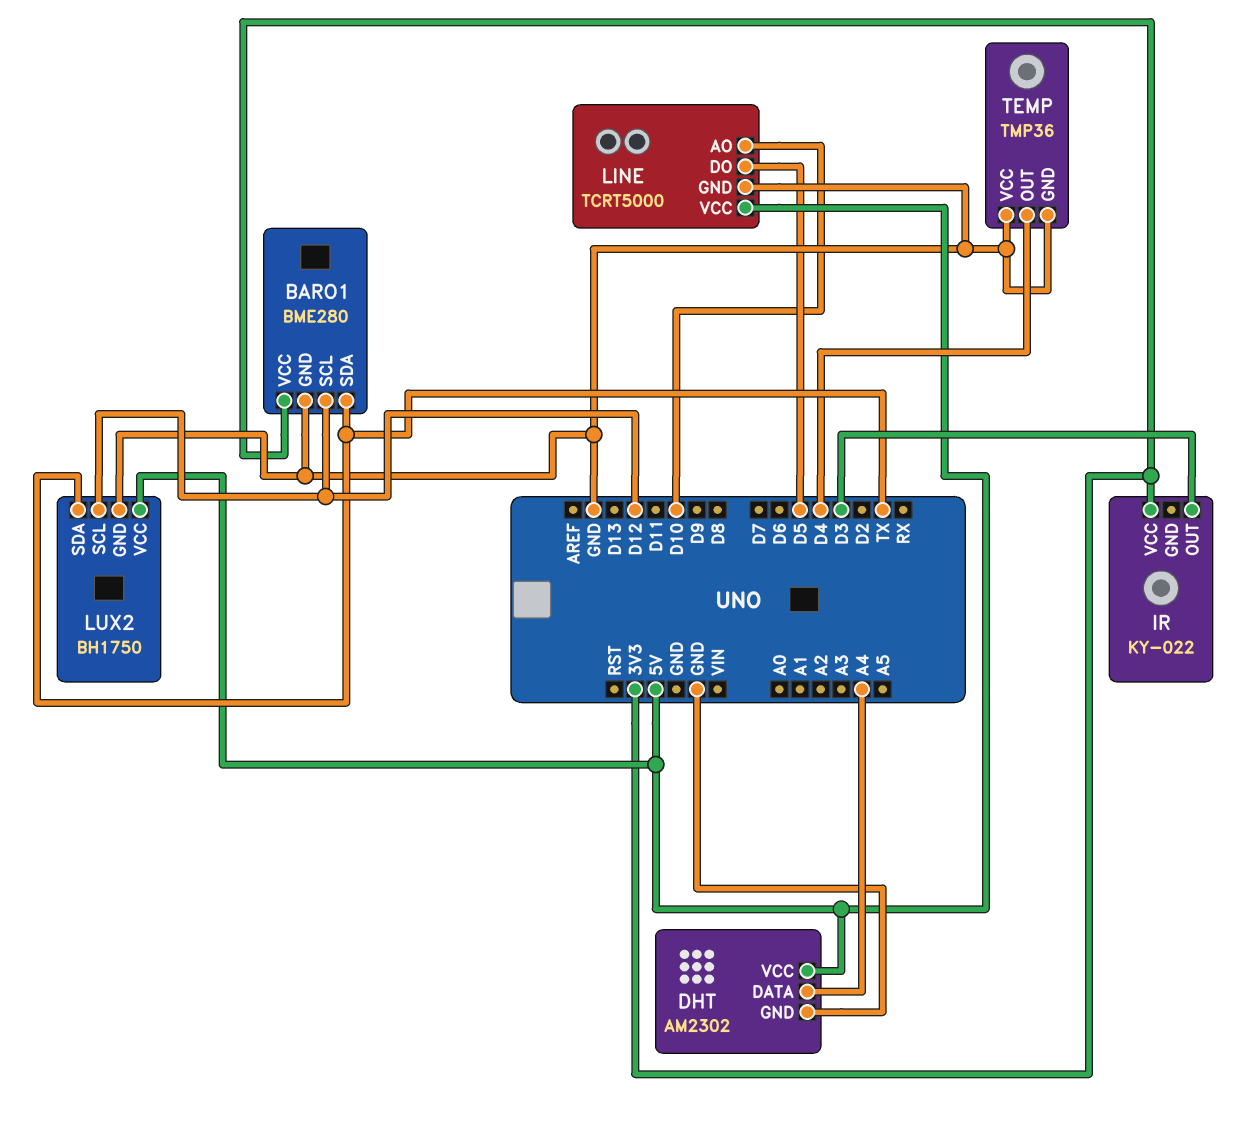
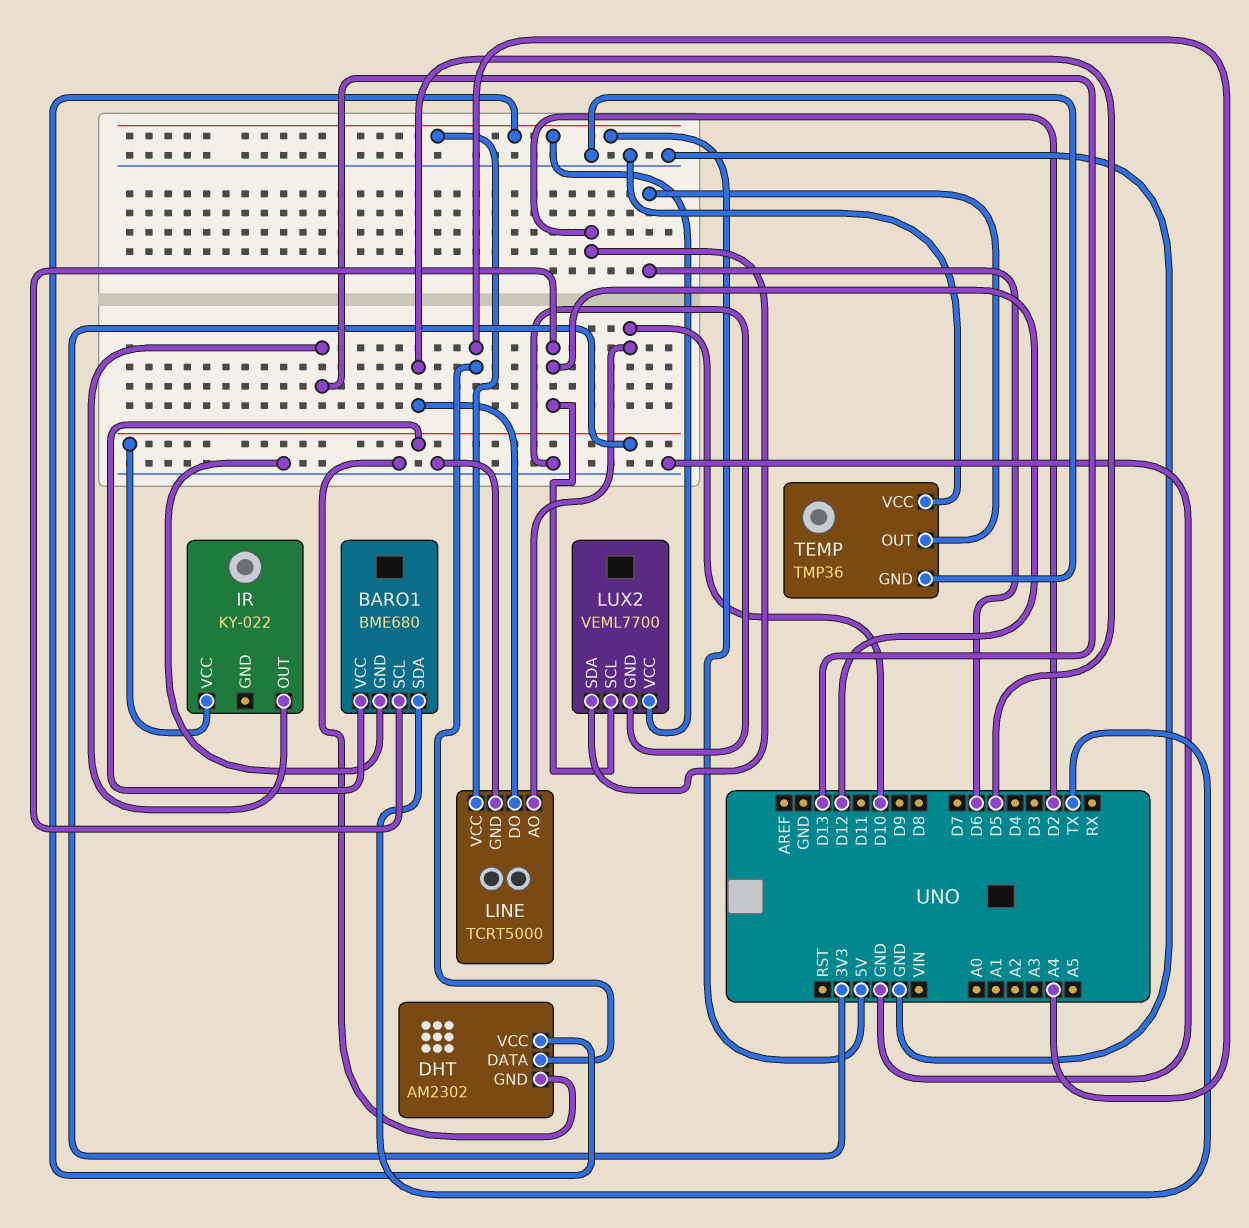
BARO1: BME280 -> BME680
IR pin OUT: D3 -> D13
LUX2: BH1750 -> VEML7700
LUX2 pin SDA: TX -> D2
TEMP pin OUT: D4 -> D6

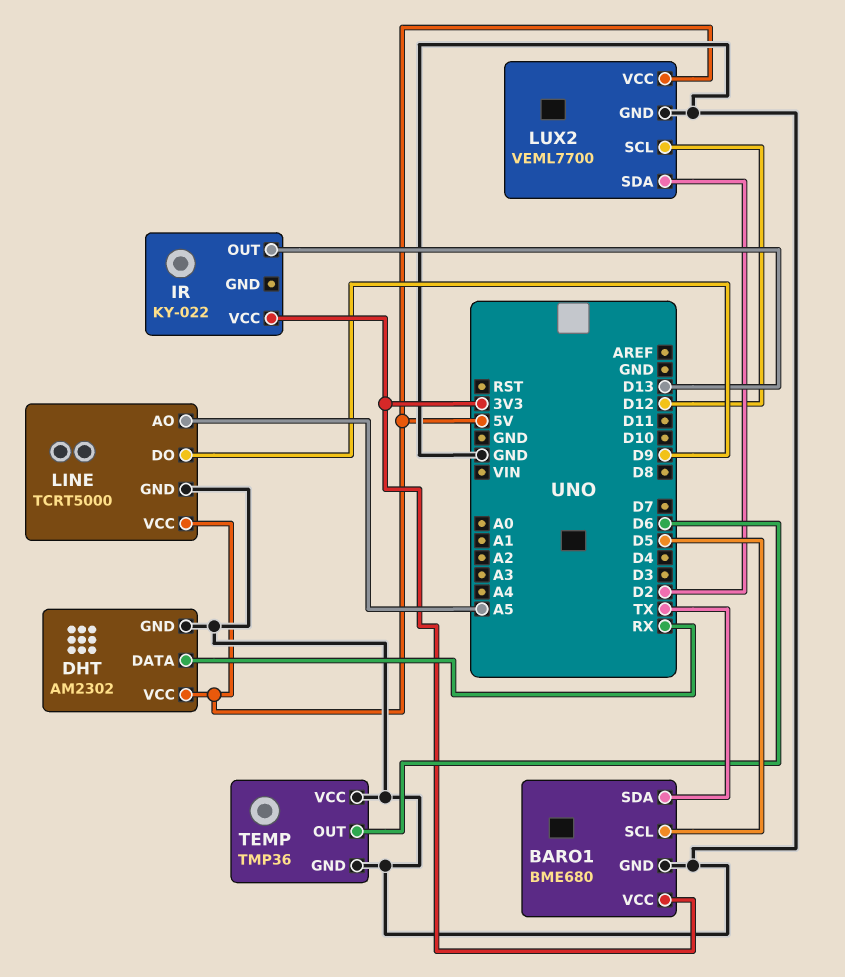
BARO1 pin SCL: D12 -> D5
DHT pin DATA: A4 -> RX
LINE pin AO: D10 -> A5
LINE pin DO: D5 -> D9

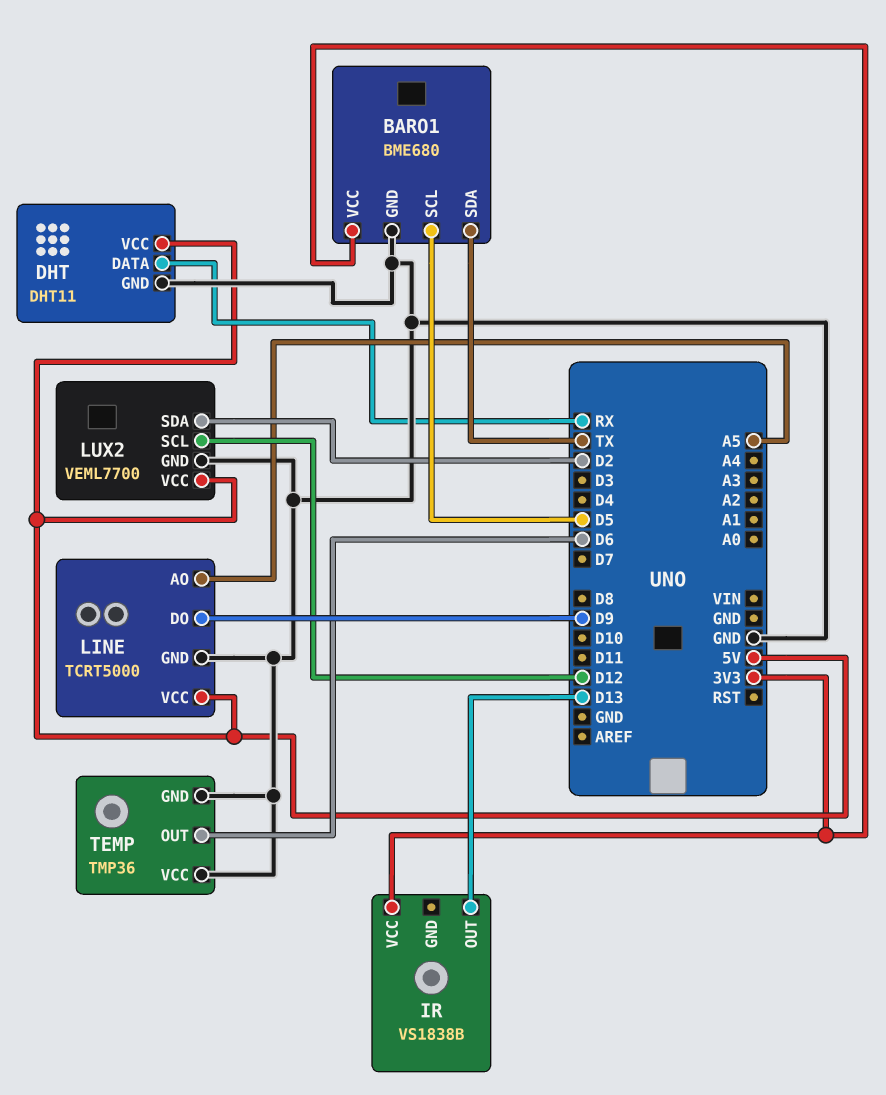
DHT: AM2302 -> DHT11
IR: KY-022 -> VS1838B

